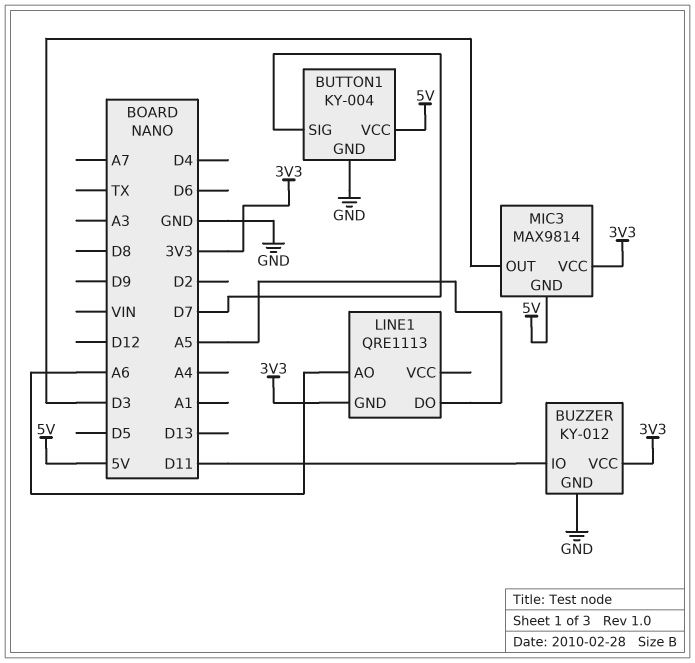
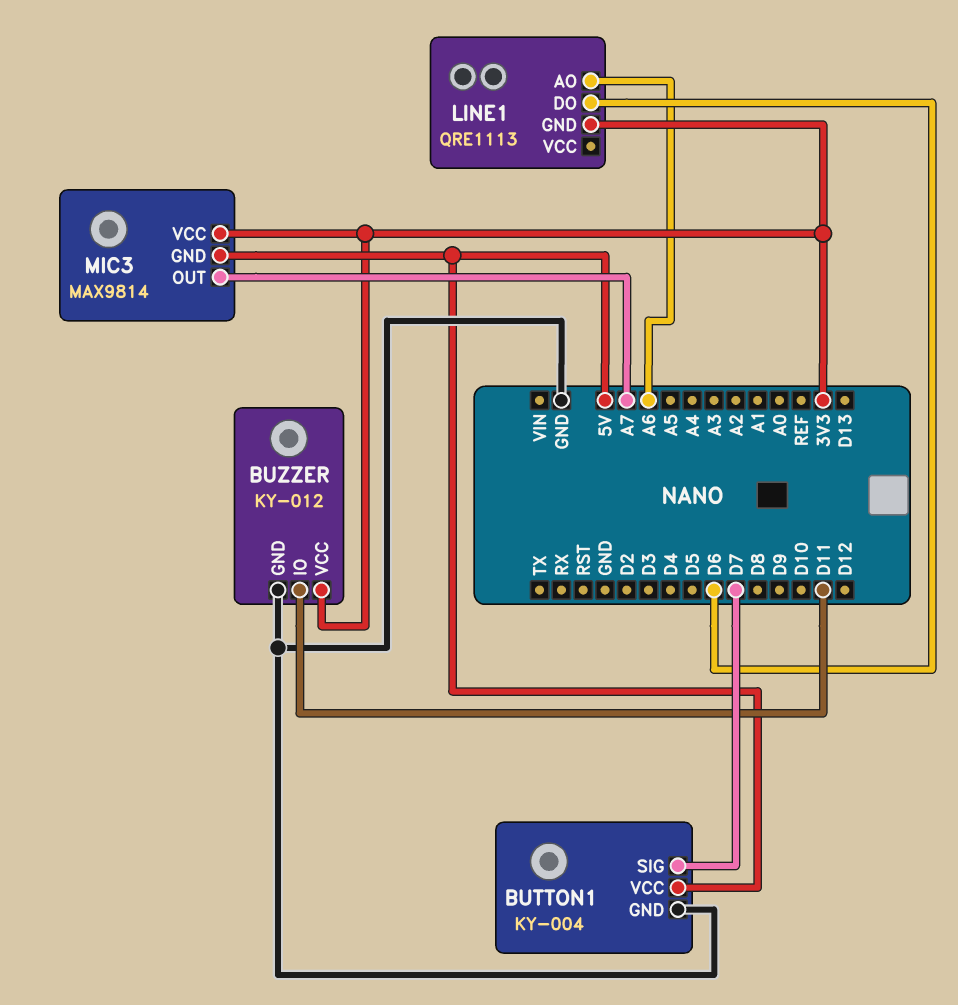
LINE1 pin DO: A5 -> D6
MIC3 pin OUT: D3 -> A7

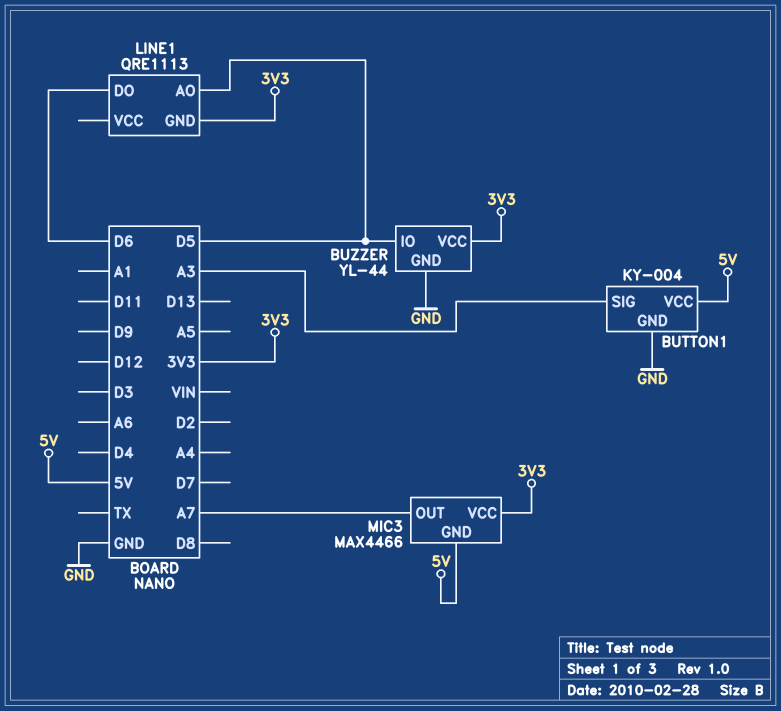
BUTTON1 pin SIG: D7 -> A3
BUZZER: KY-012 -> YL-44
BUZZER pin IO: D11 -> D5
LINE1 pin AO: A6 -> D5
MIC3: MAX9814 -> MAX4466

